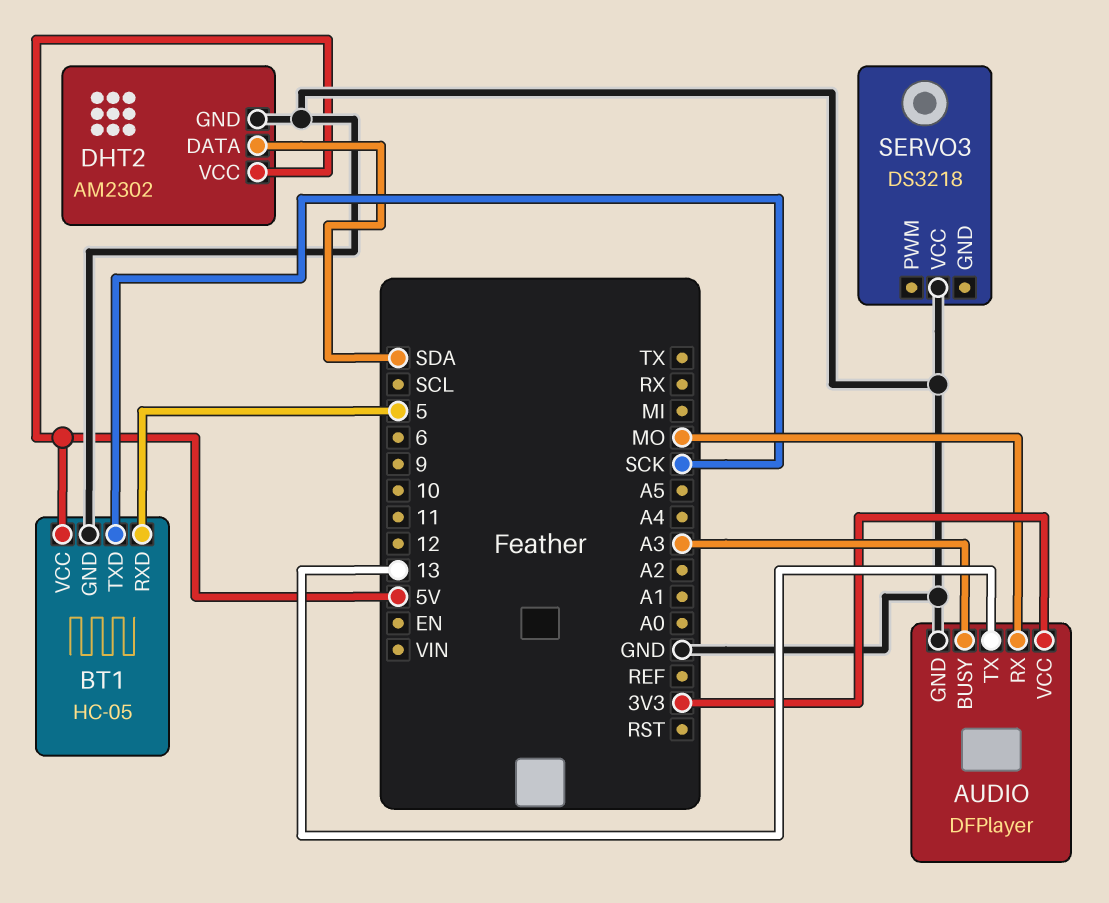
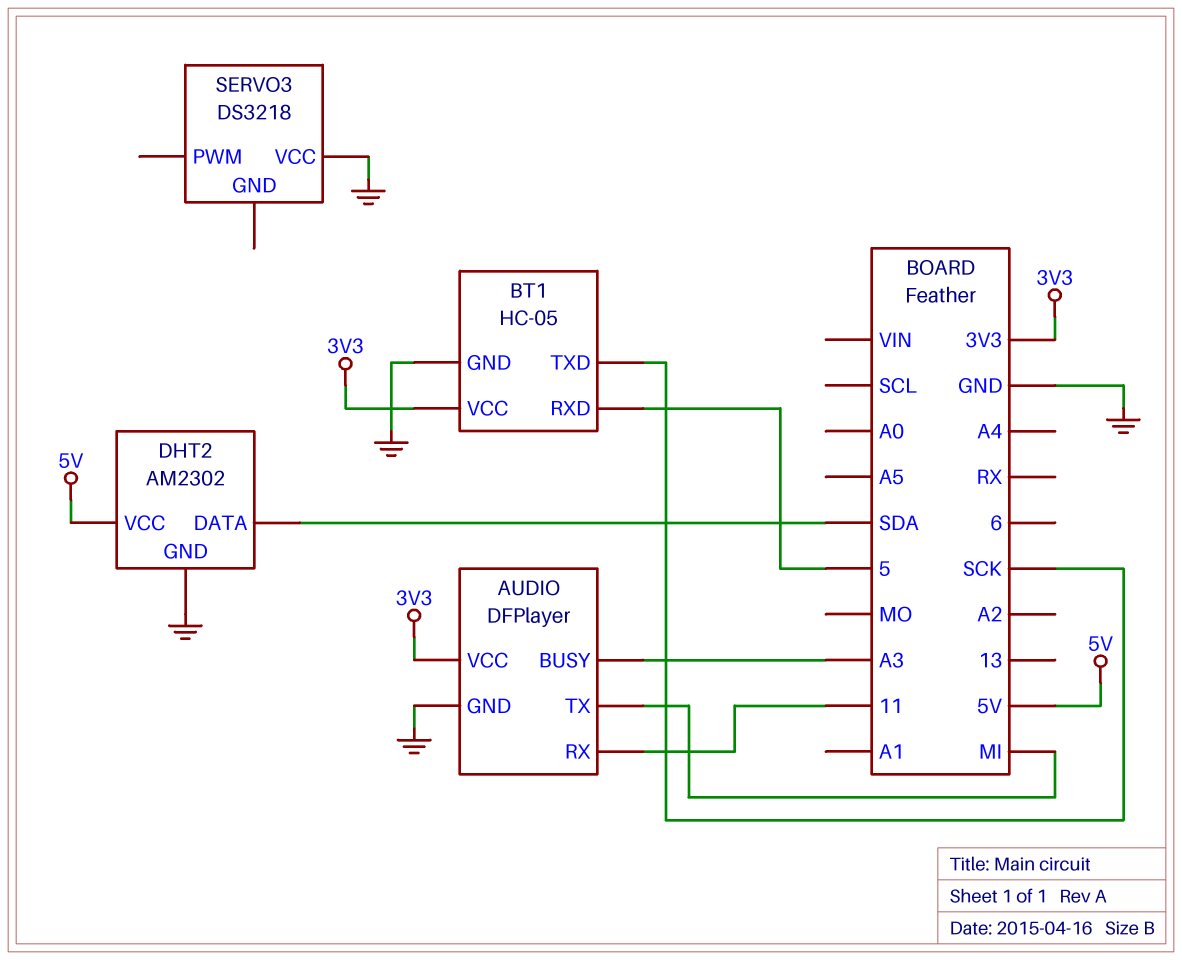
AUDIO pin RX: MO -> 11
AUDIO pin TX: 13 -> MI
BT1 pin VCC: 5V -> 3V3

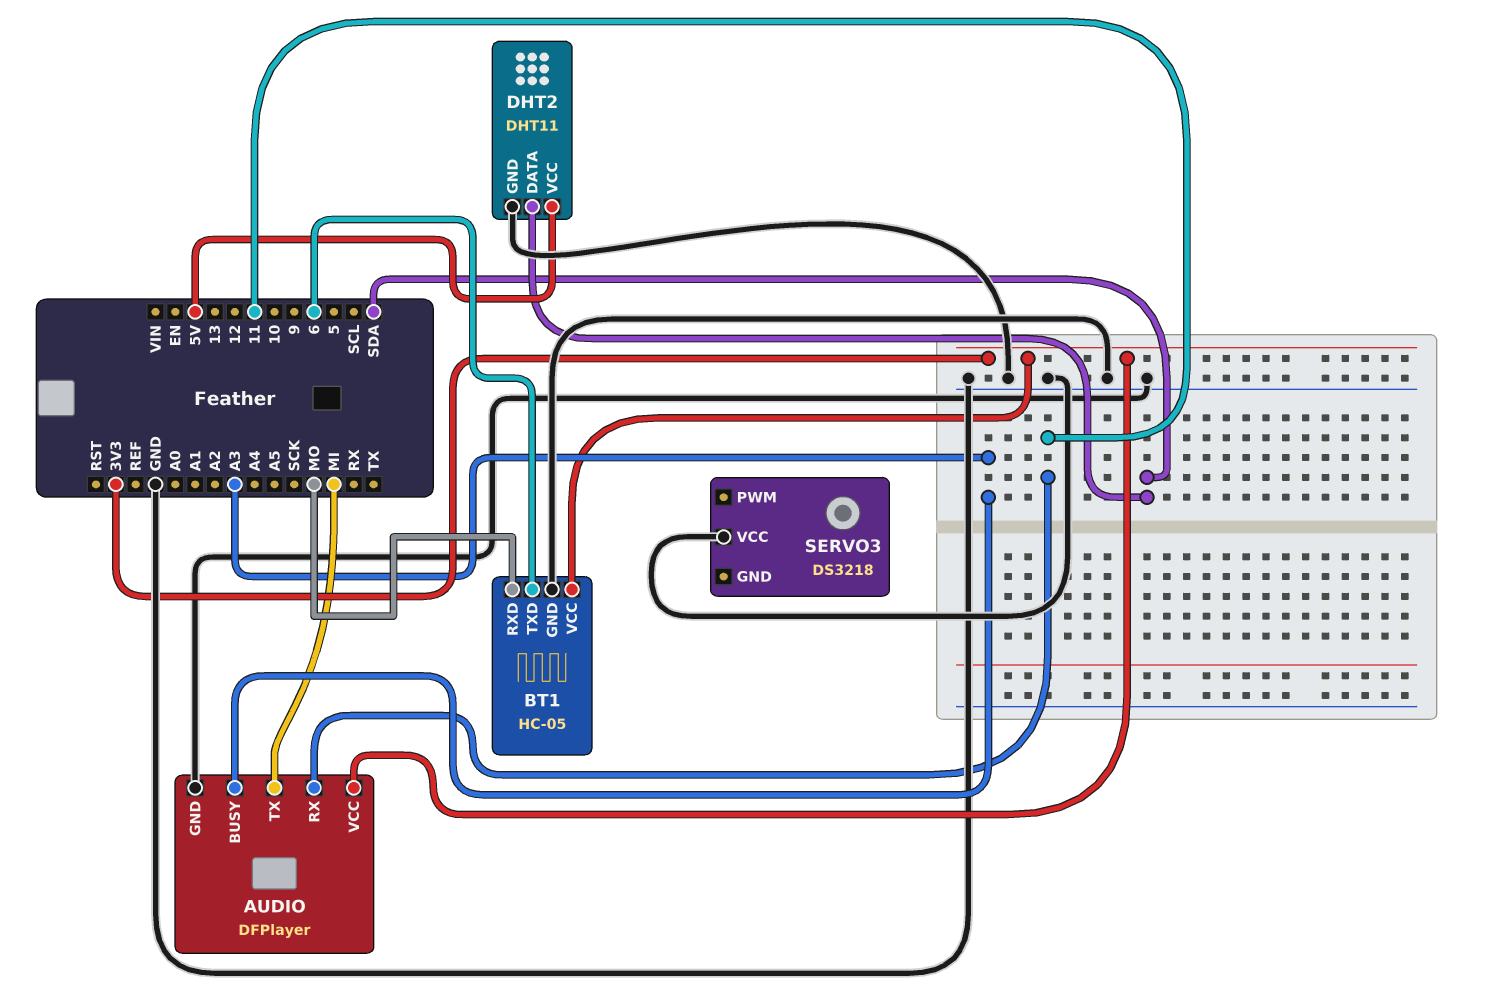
BT1 pin RXD: 5 -> MO
BT1 pin TXD: SCK -> 6
DHT2: AM2302 -> DHT11

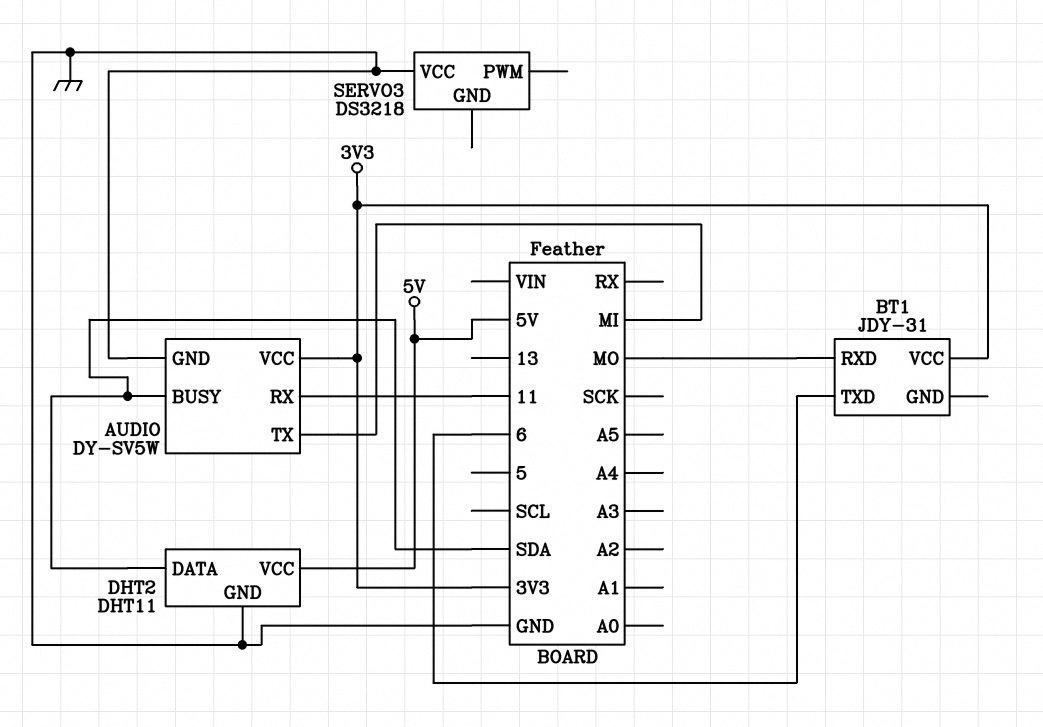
AUDIO: DFPlayer -> DY-SV5W
AUDIO pin BUSY: A3 -> SDA
BT1: HC-05 -> JDY-31
BT1 pin GND: GND -> none

